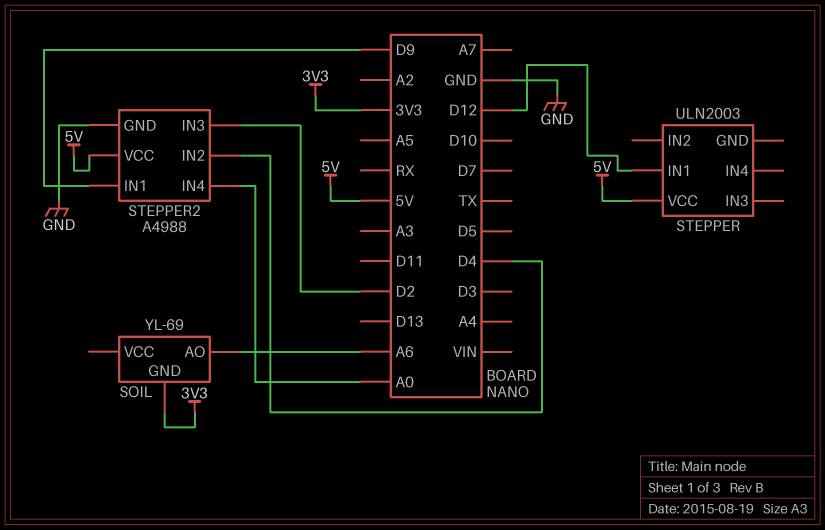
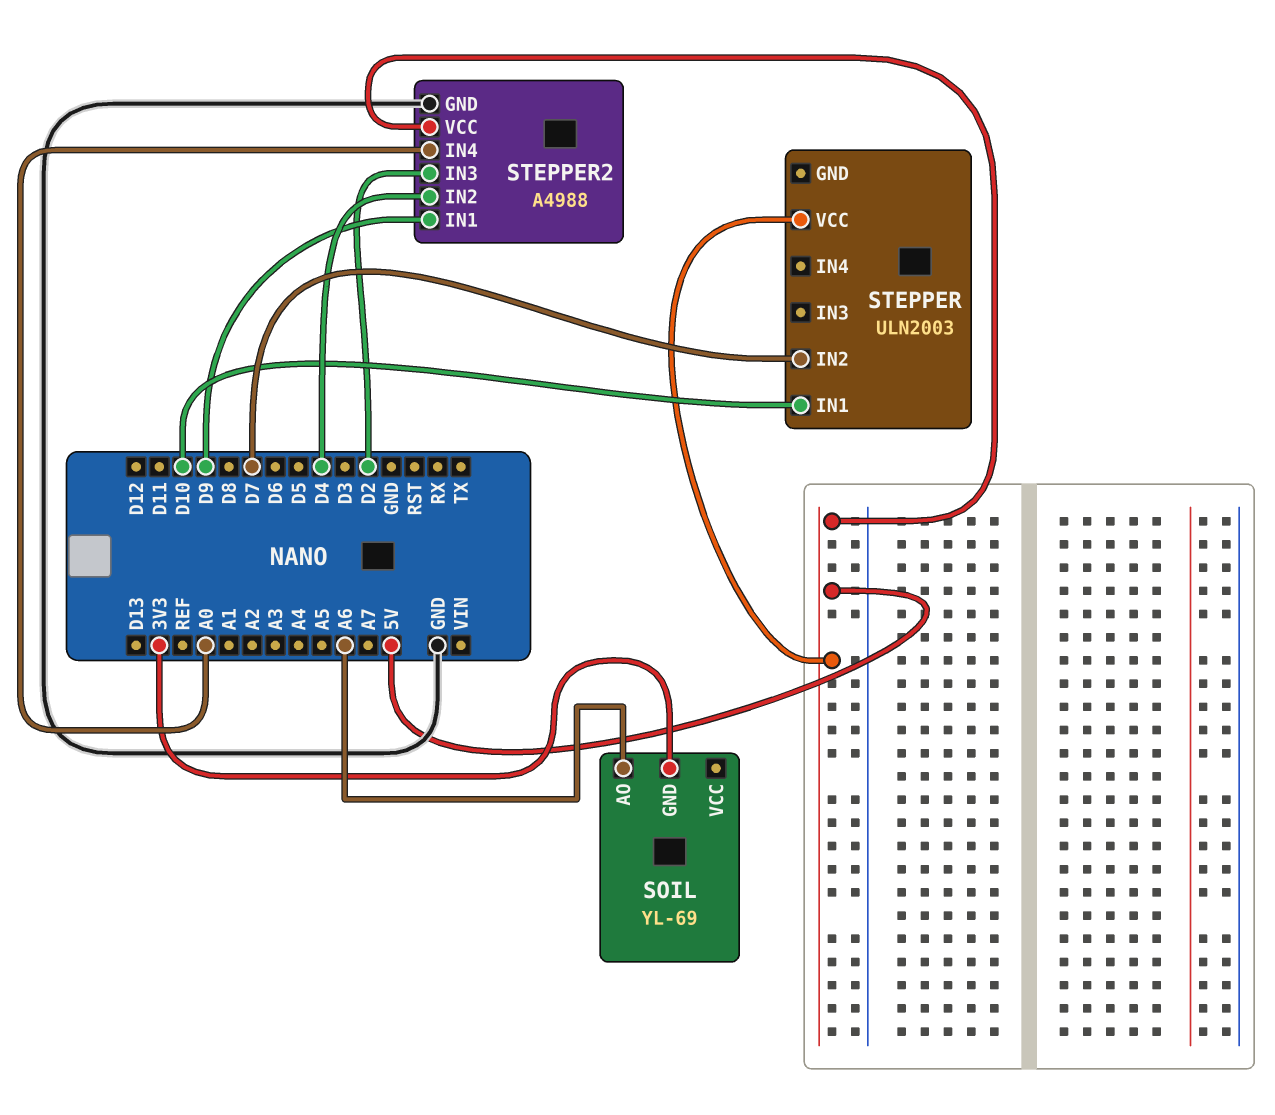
STEPPER pin IN1: D12 -> D10
STEPPER pin IN2: none -> D7

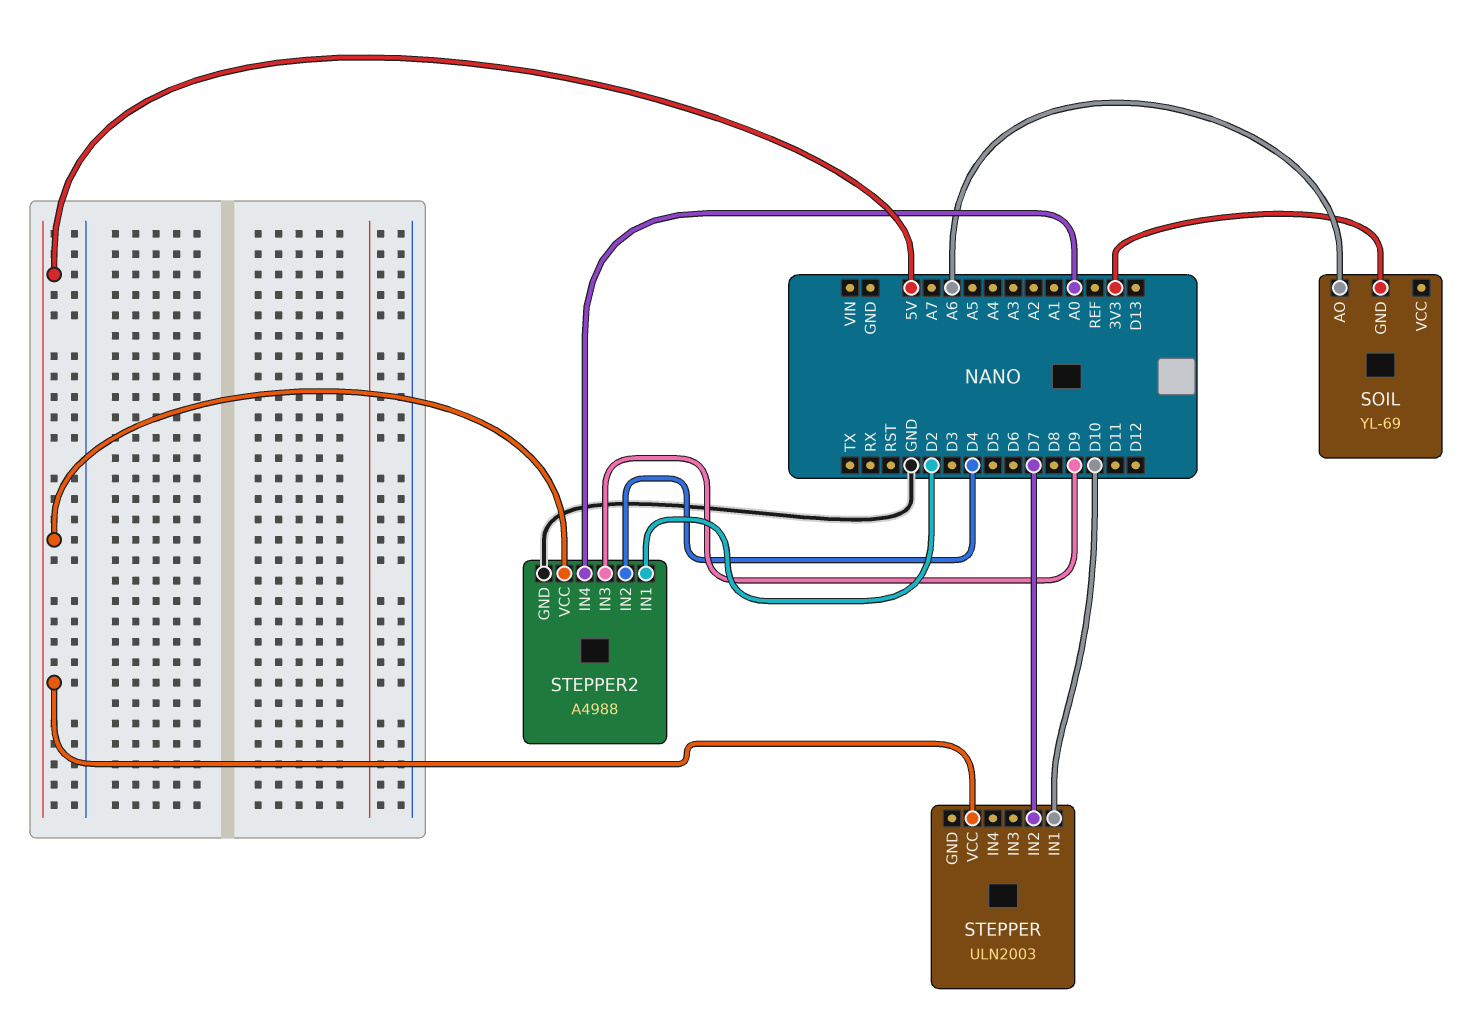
STEPPER2 pin IN1: D9 -> D2
STEPPER2 pin IN3: D2 -> D9

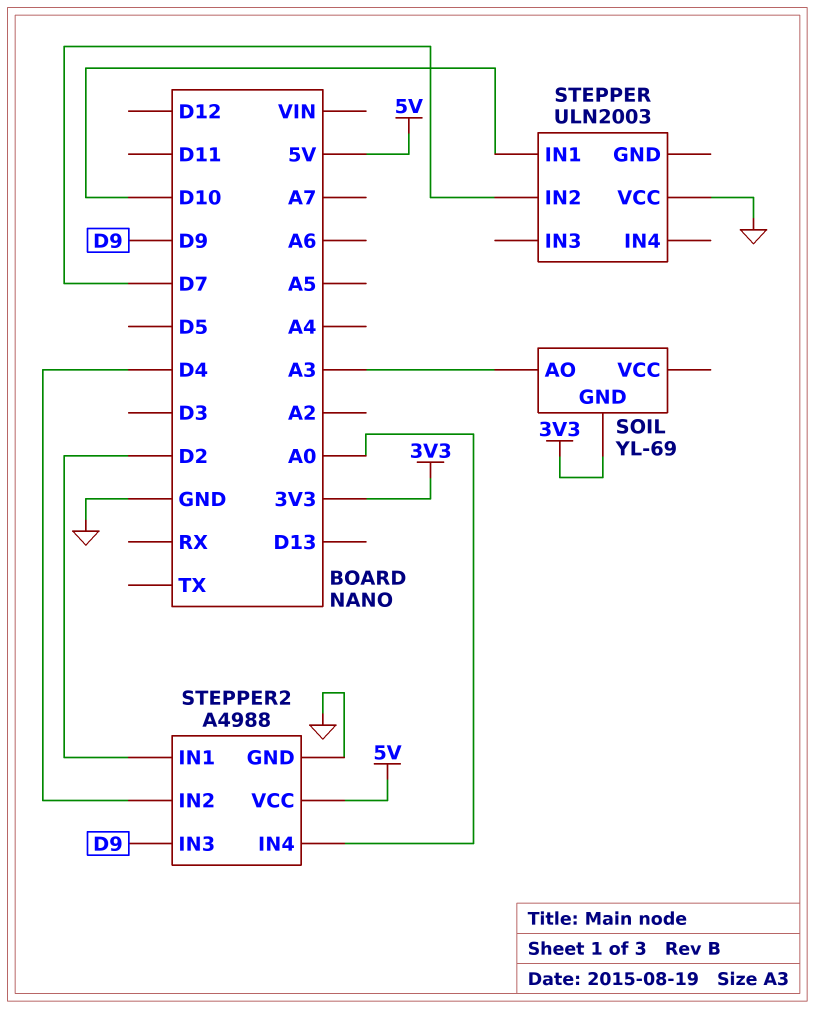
SOIL pin AO: A6 -> A3
STEPPER pin VCC: 5V -> GND

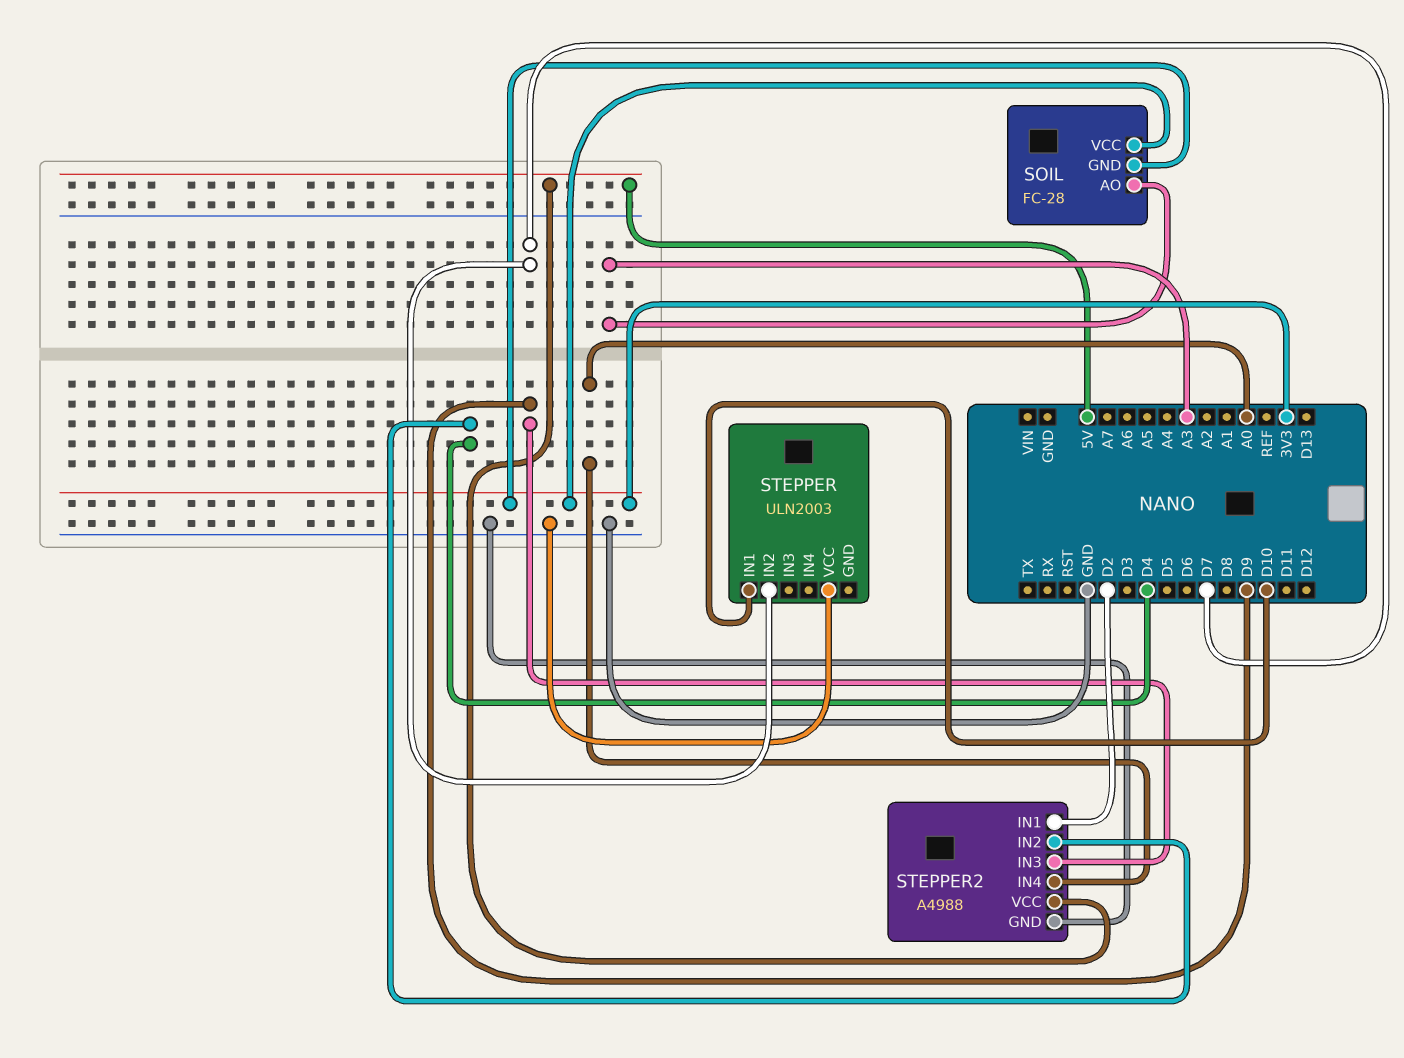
SOIL: YL-69 -> FC-28
SOIL pin VCC: none -> 3V3

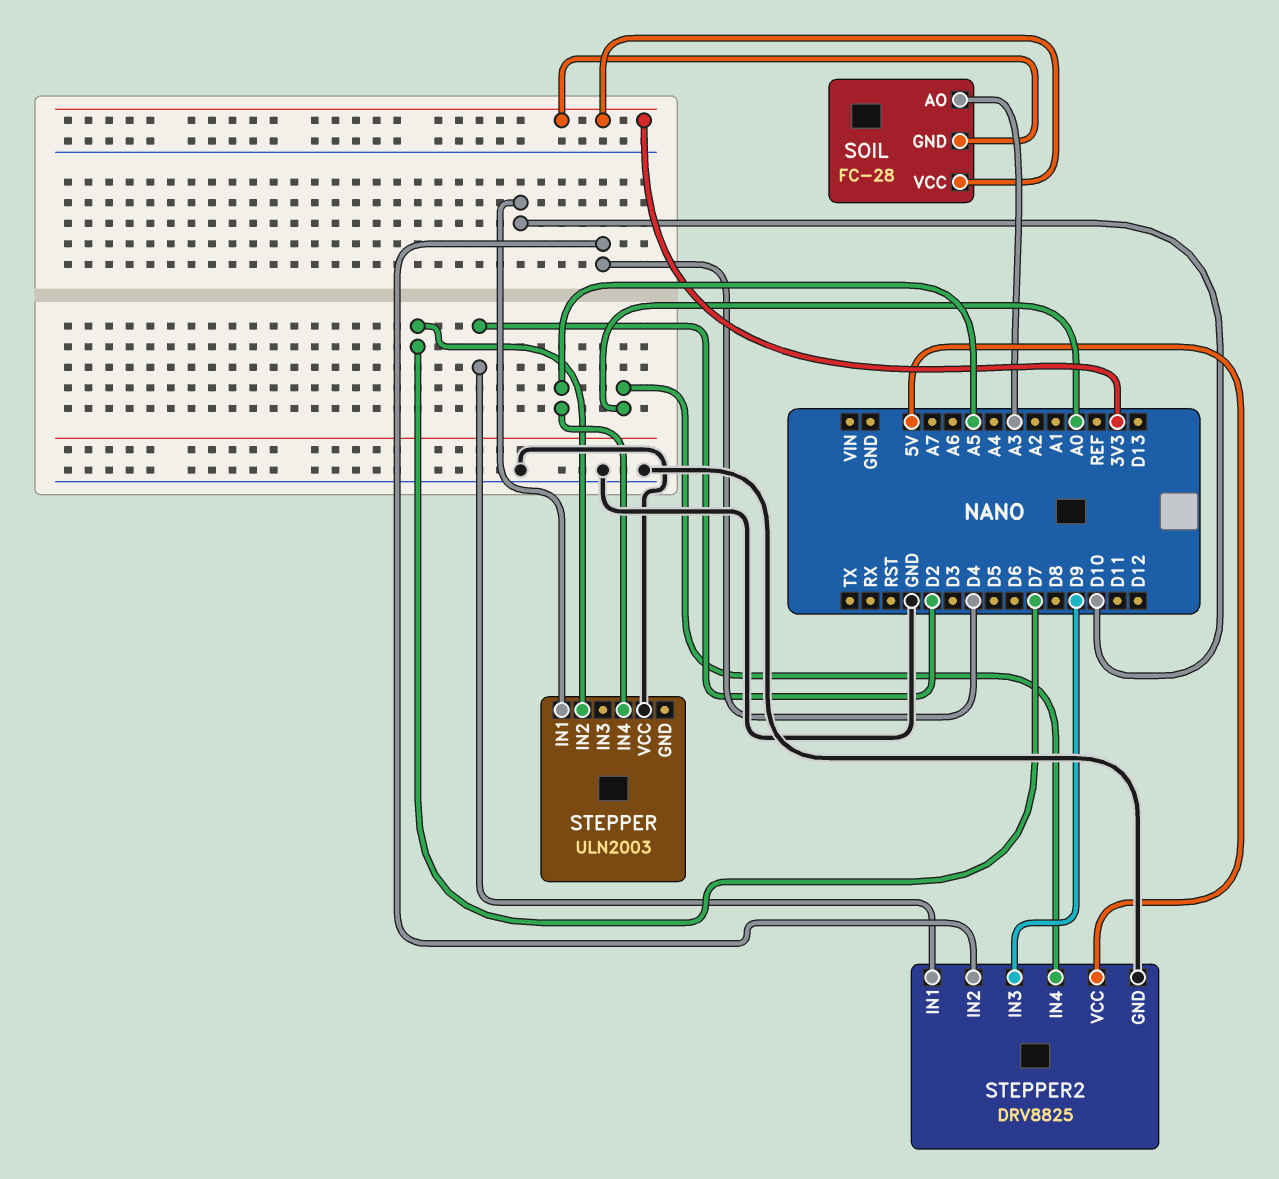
STEPPER pin IN4: none -> A5
STEPPER2: A4988 -> DRV8825

